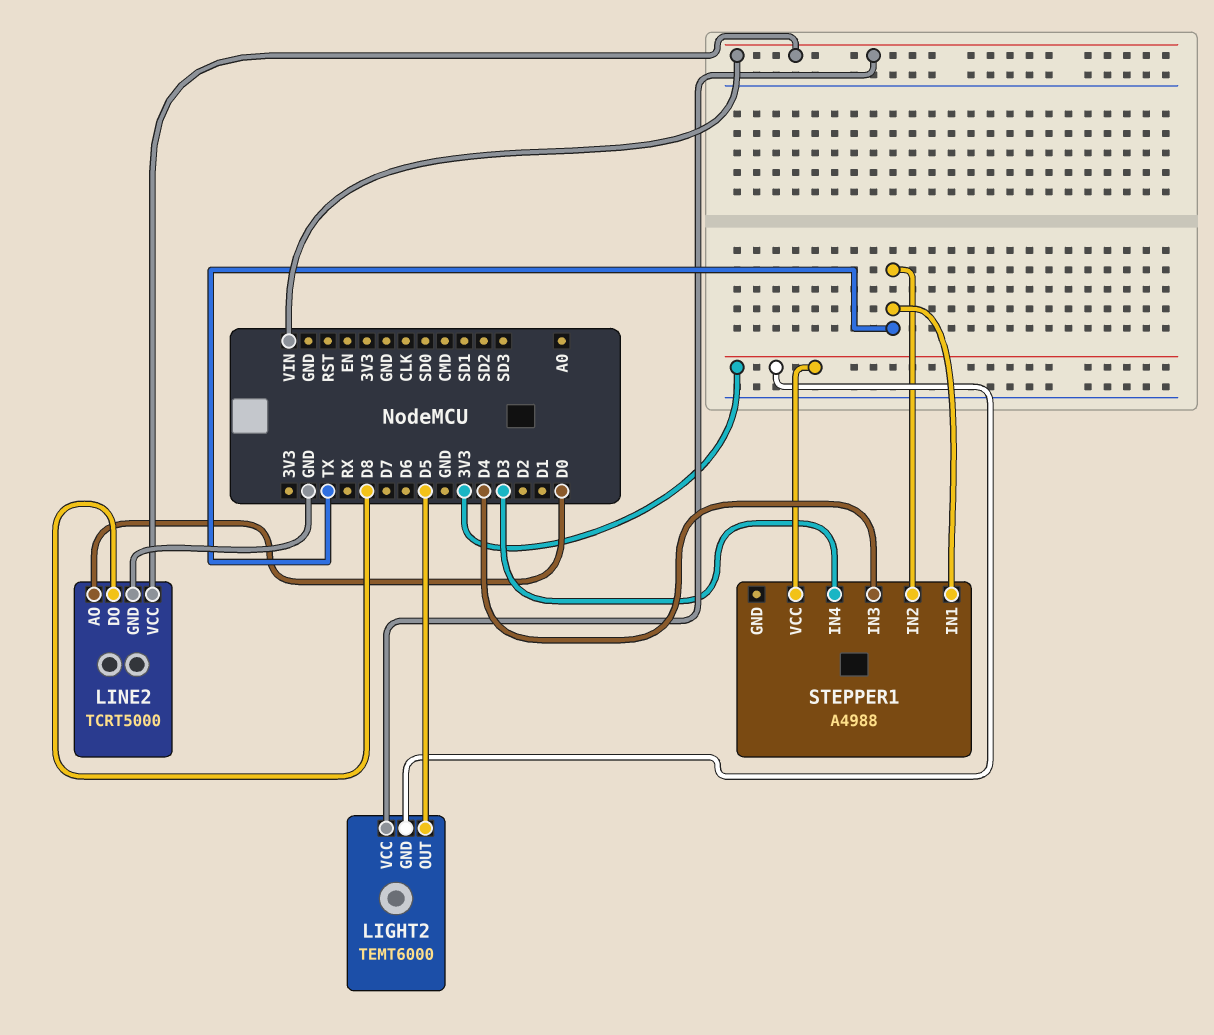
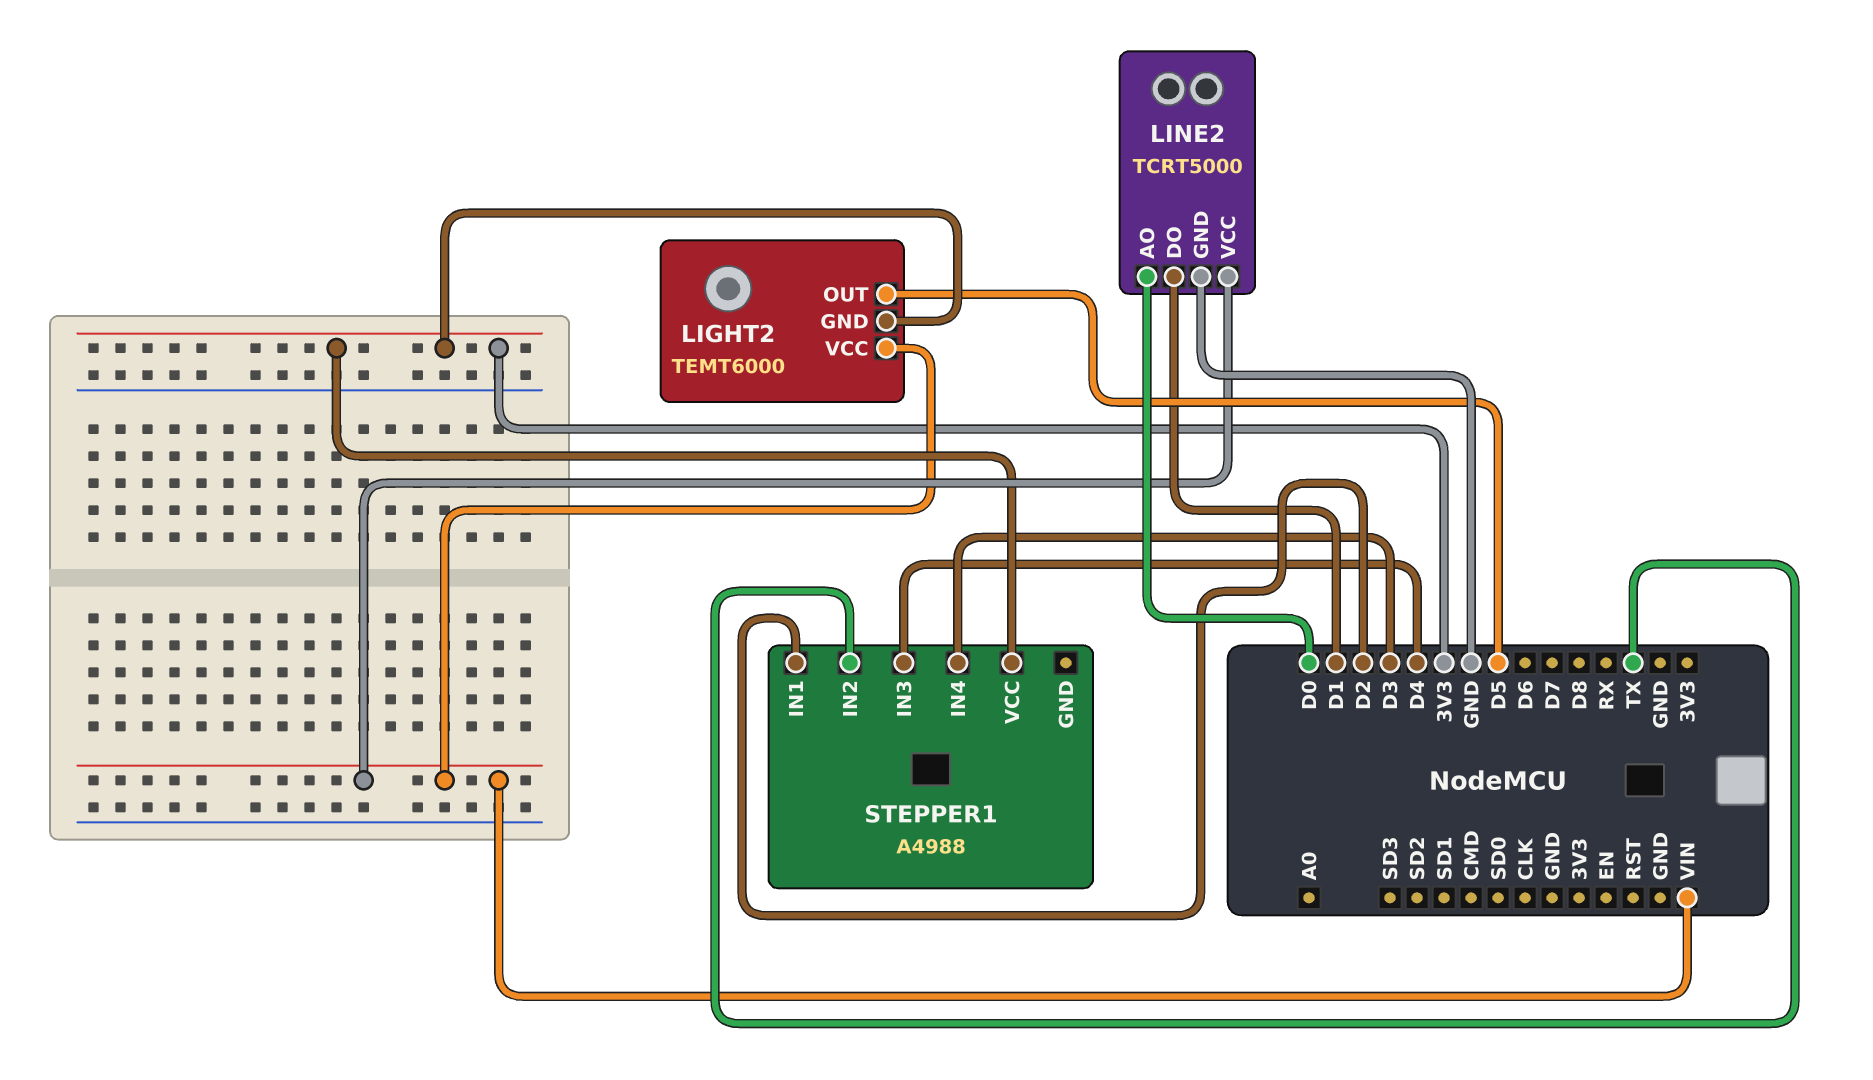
LINE2 pin DO: D8 -> D1
STEPPER1 pin IN1: TX -> D2

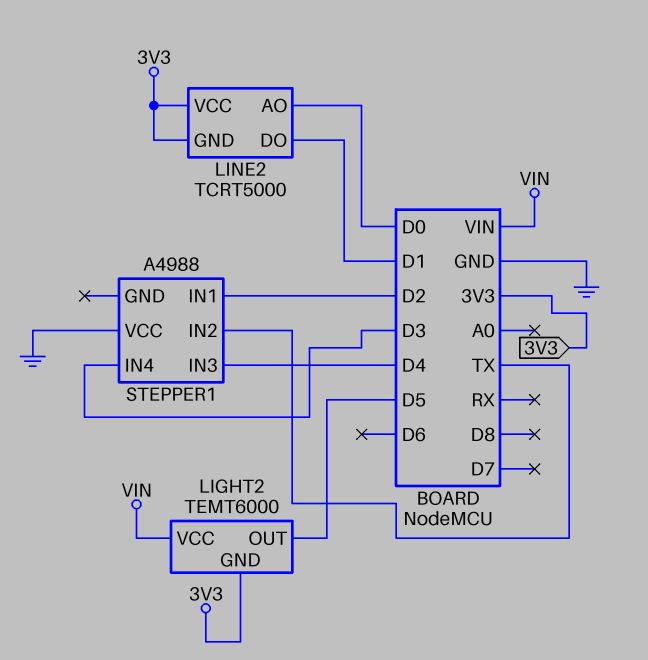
LINE2 pin GND: GND -> 3V3
LINE2 pin VCC: VIN -> 3V3
STEPPER1 pin VCC: 3V3 -> GND

